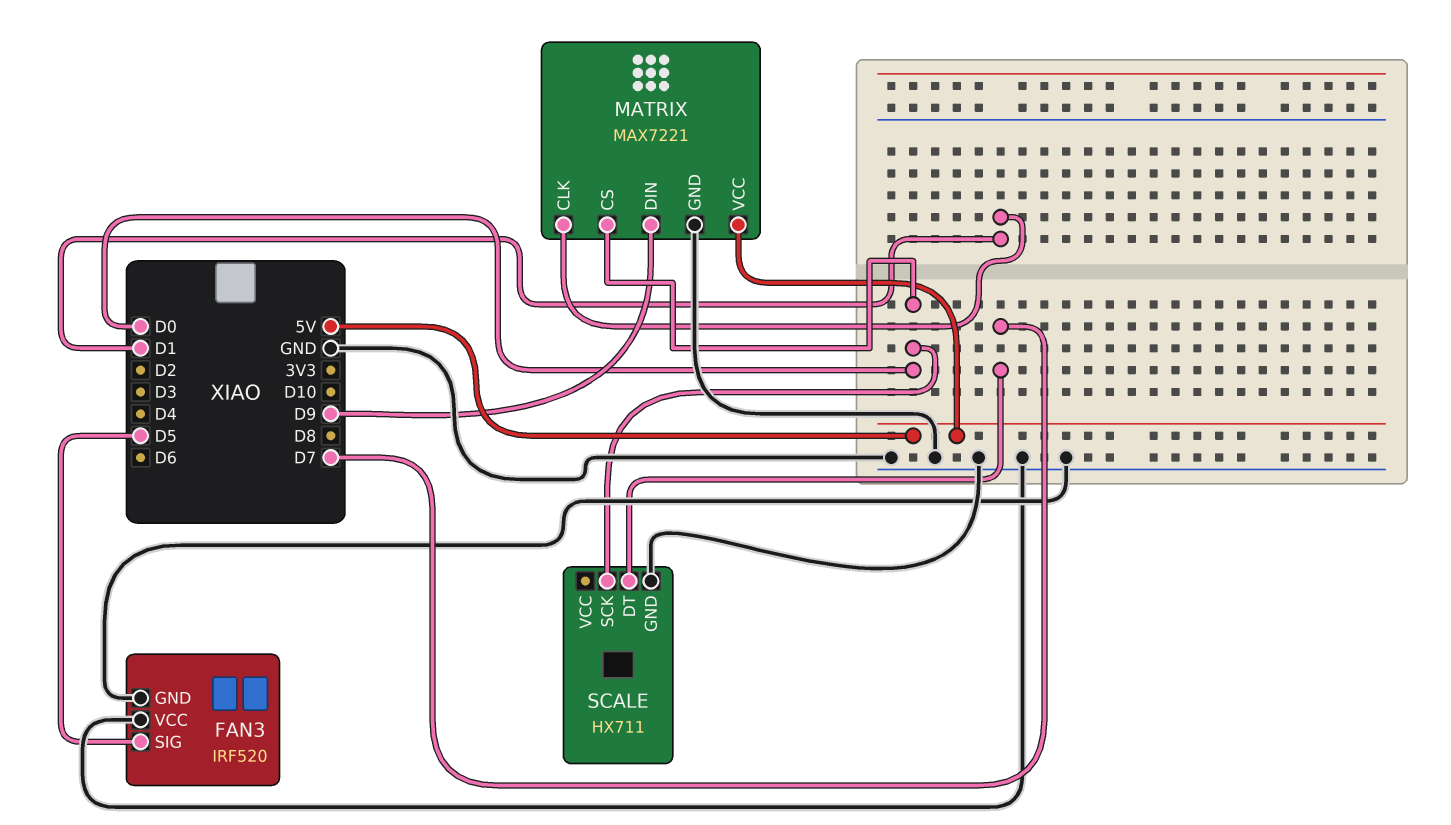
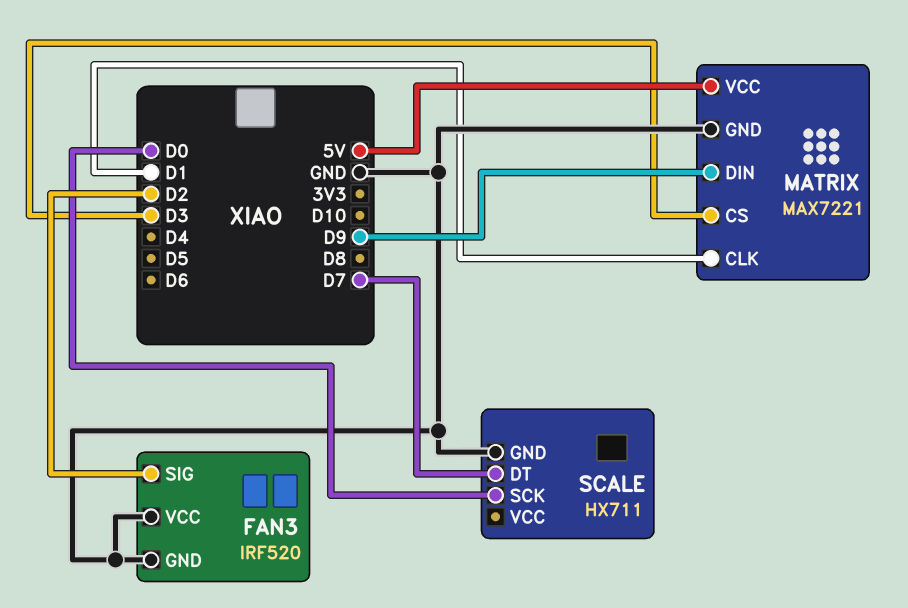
FAN3 pin SIG: D5 -> D2
MATRIX pin CS: D0 -> D3

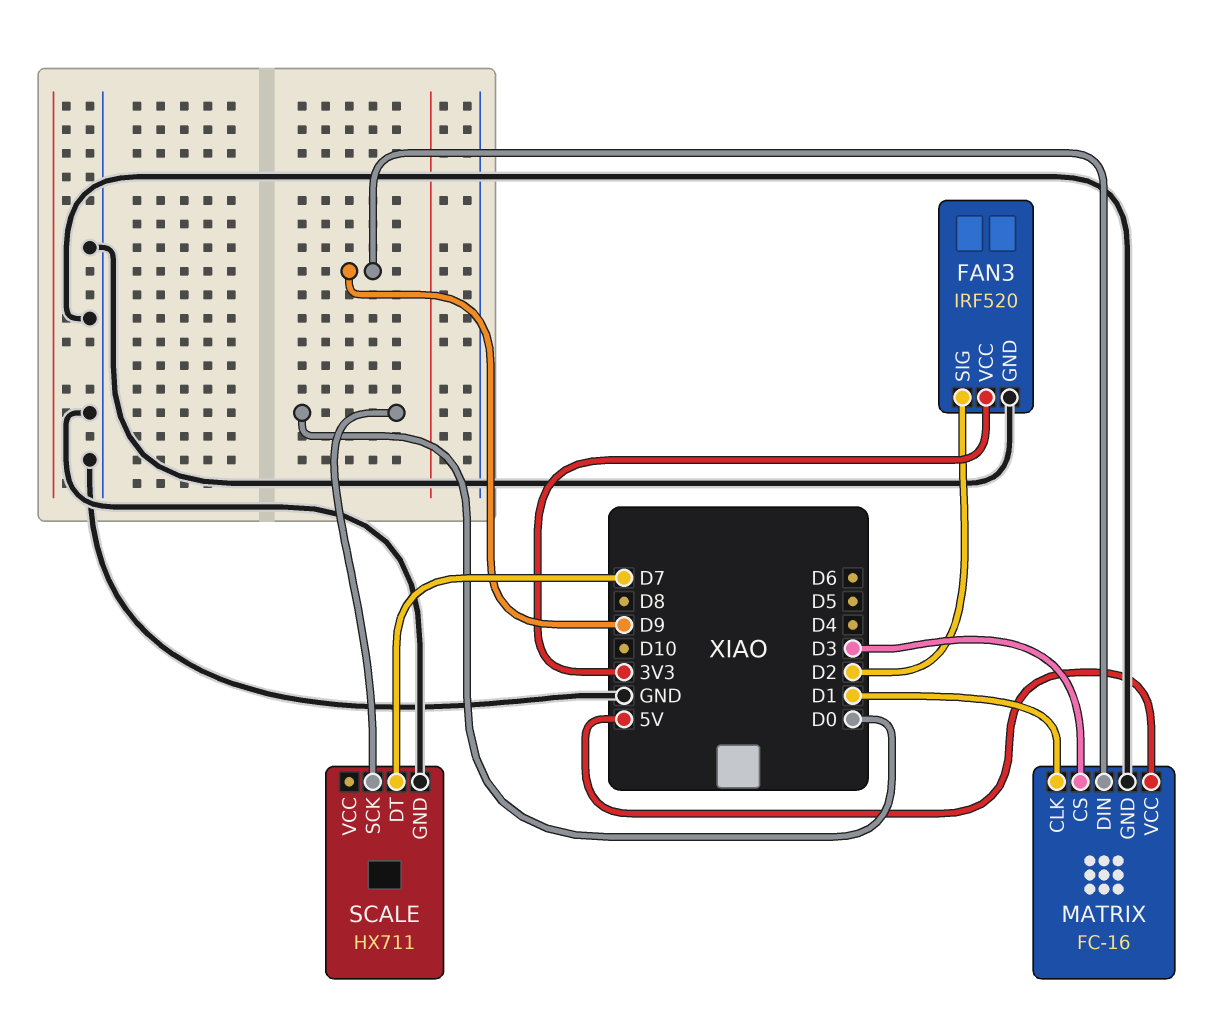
FAN3 pin VCC: GND -> 3V3
MATRIX: MAX7221 -> FC-16

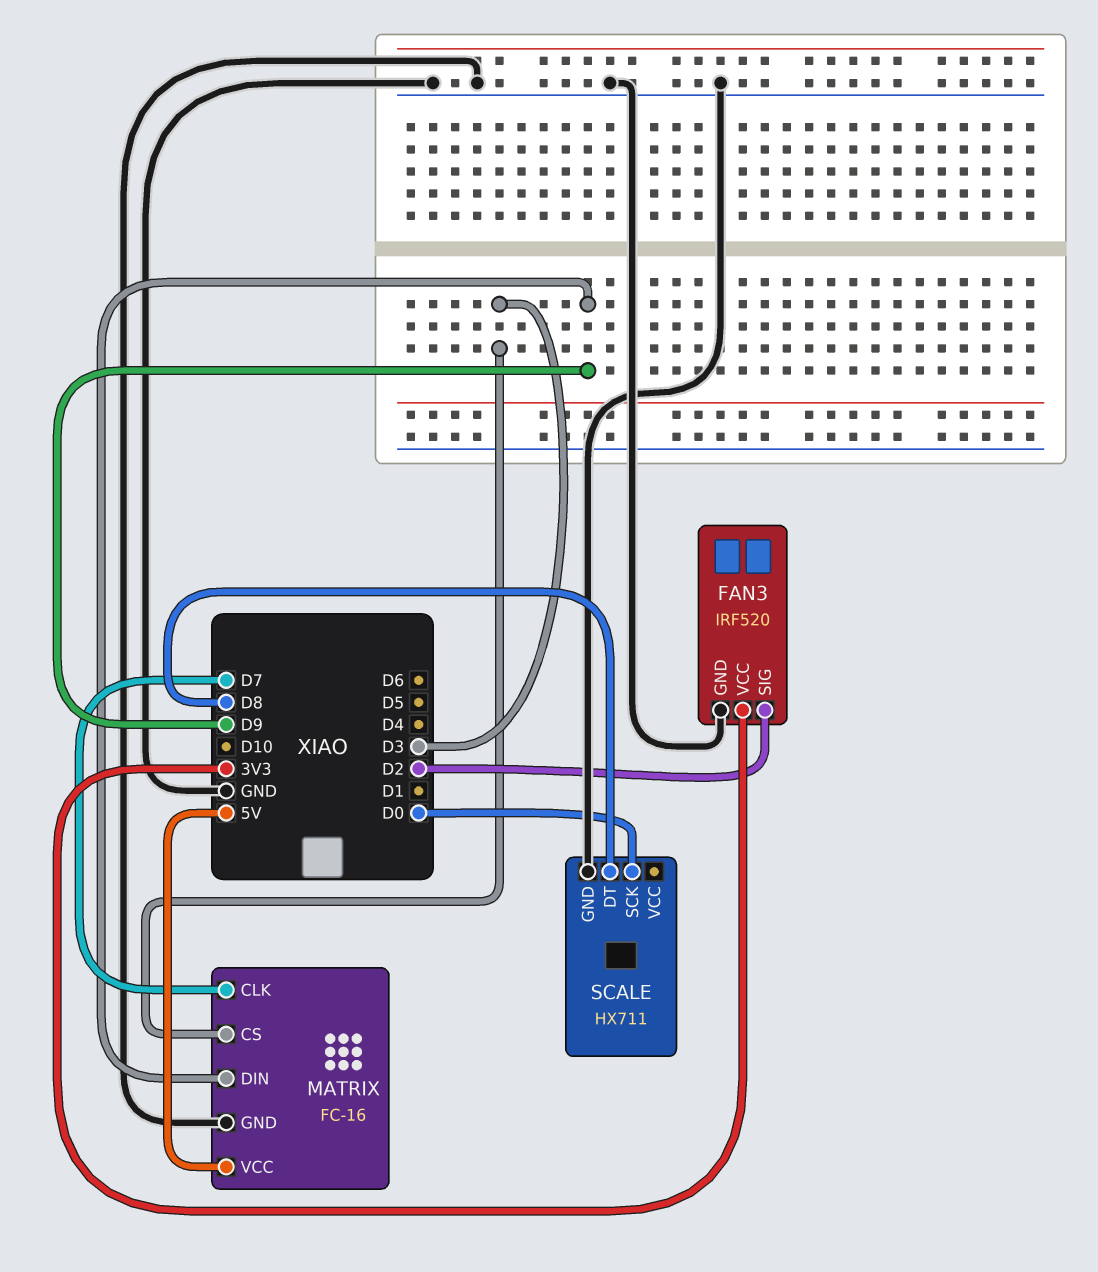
MATRIX pin CLK: D1 -> D7
SCALE pin DT: D7 -> D8

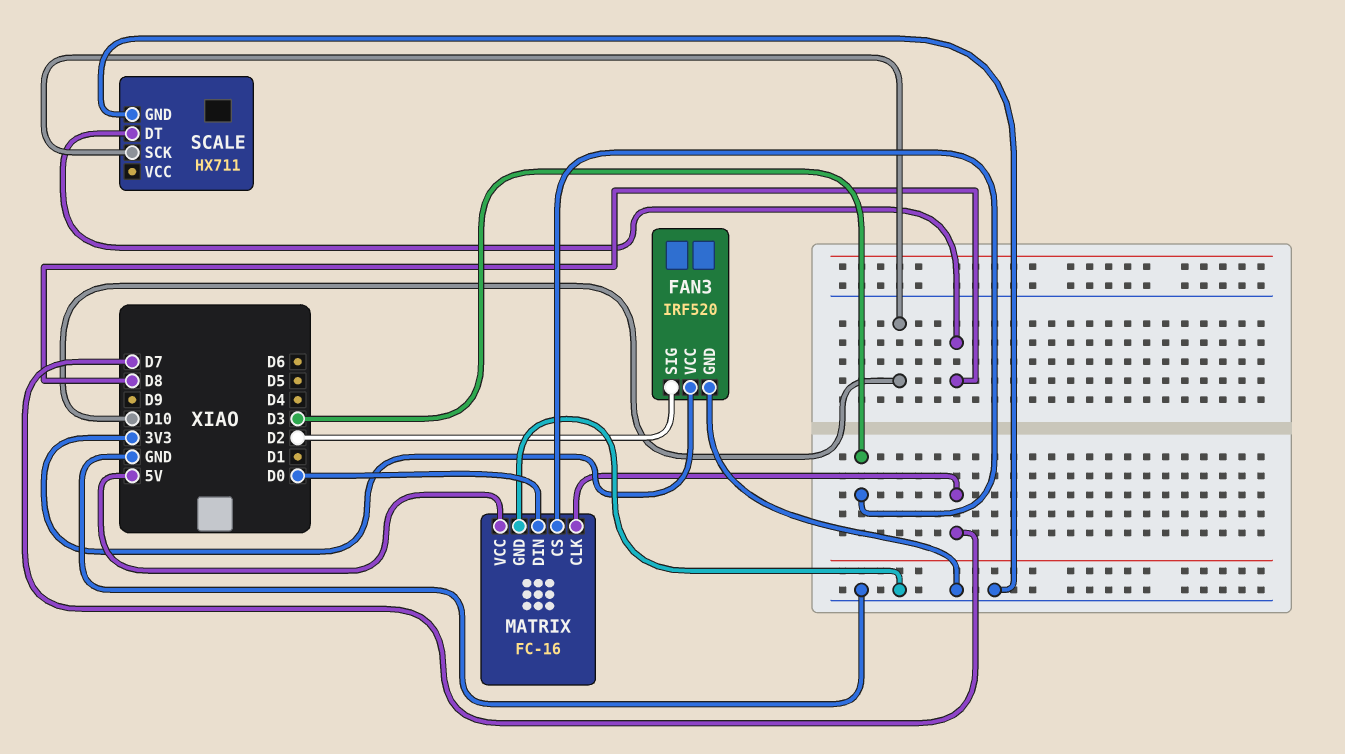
MATRIX pin DIN: D9 -> D0
SCALE pin SCK: D0 -> D10

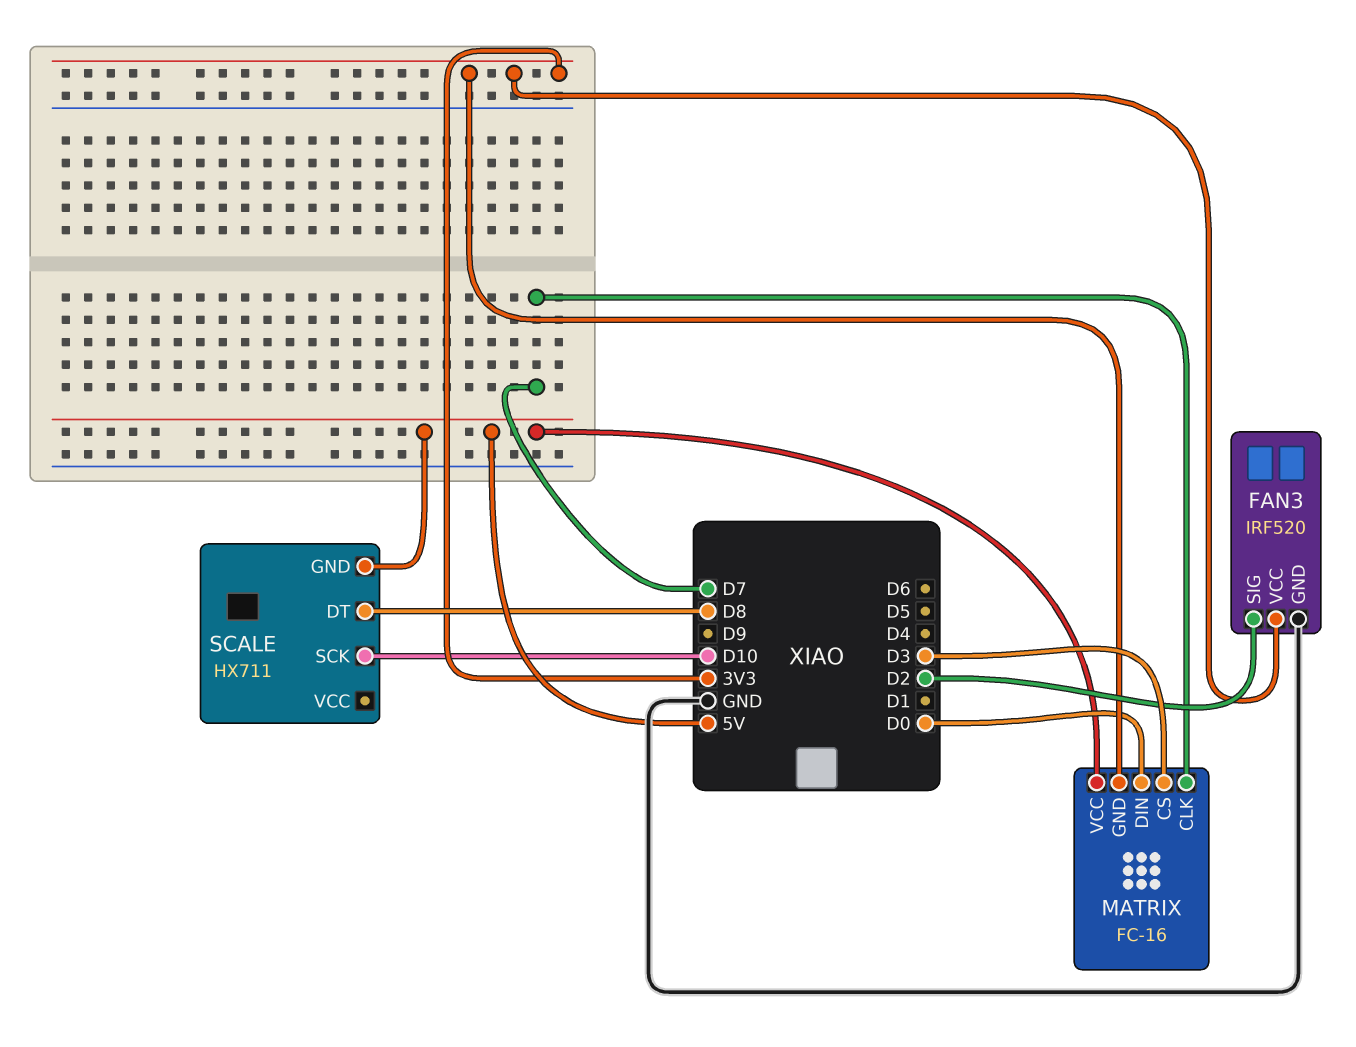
MATRIX pin GND: GND -> 3V3
SCALE pin GND: GND -> 5V

